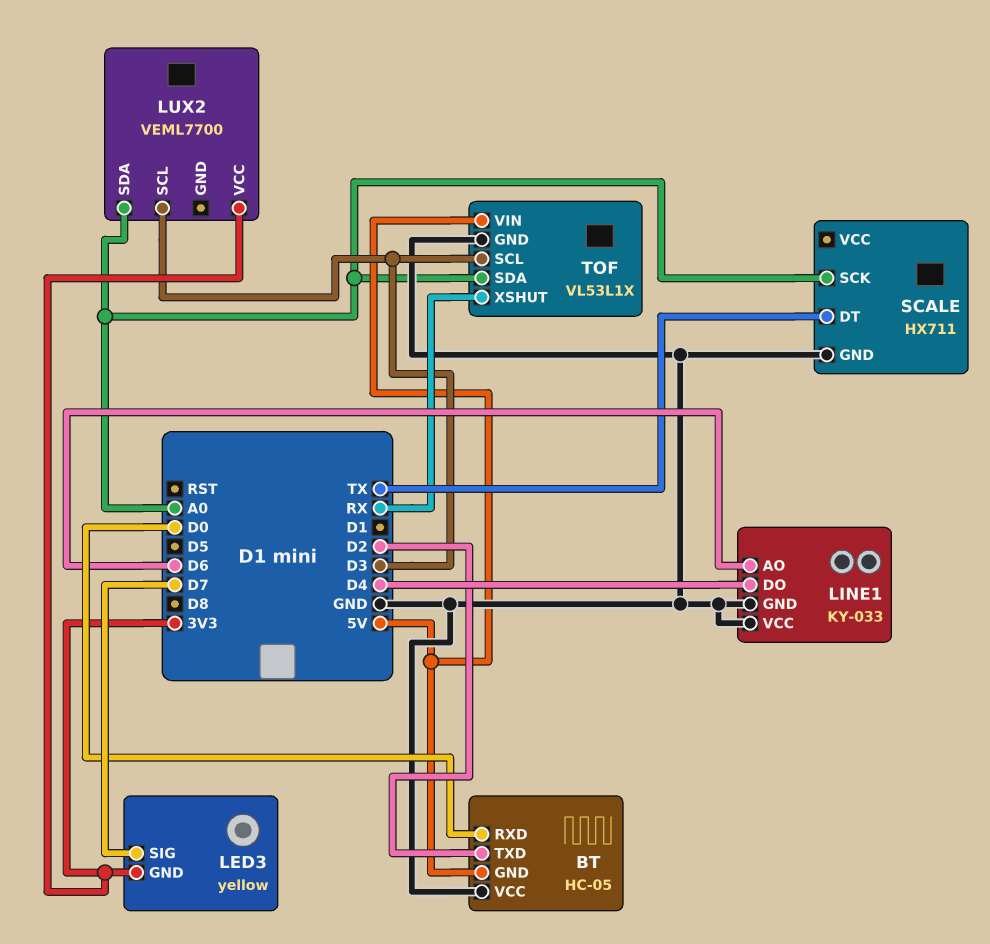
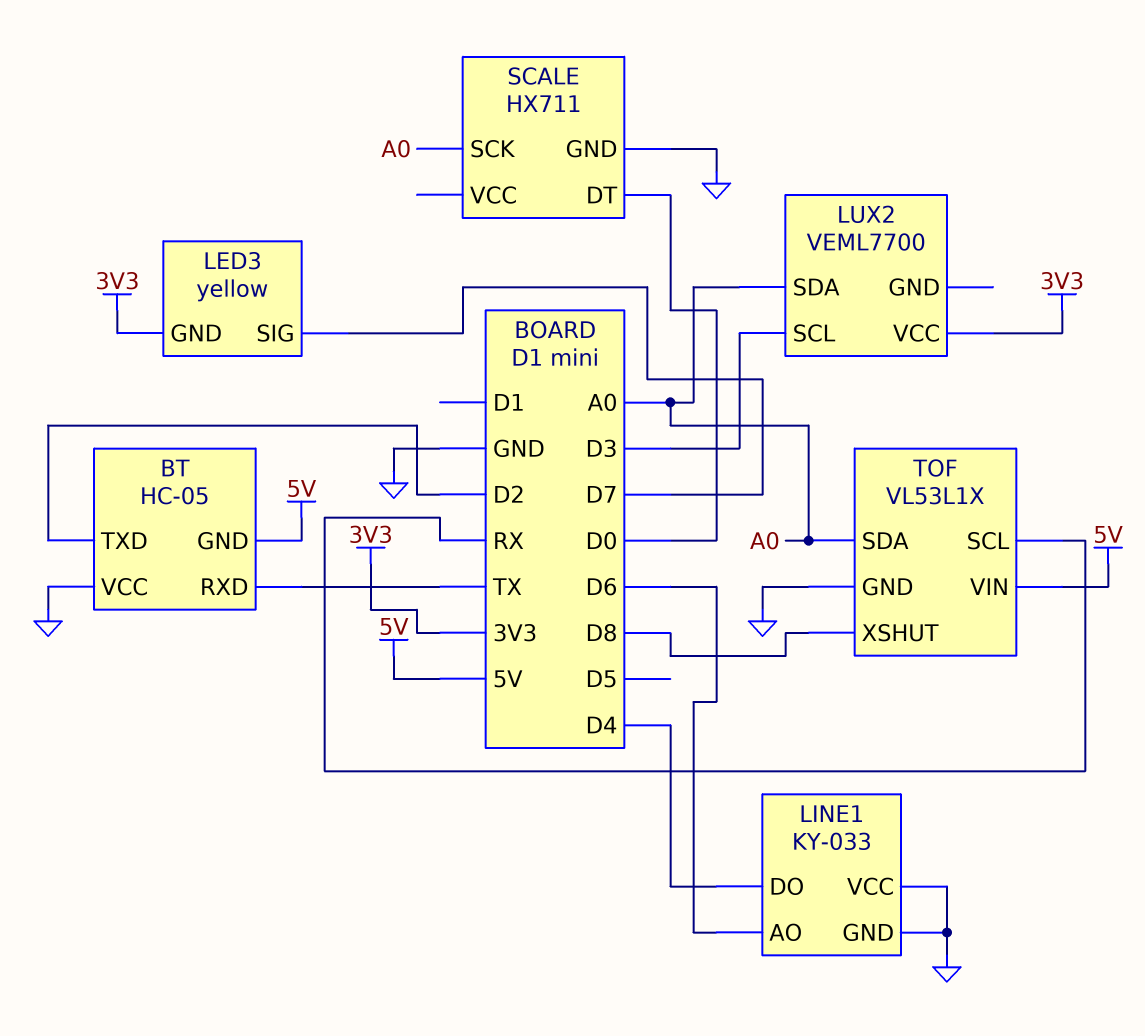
BT pin RXD: D0 -> TX
SCALE pin DT: TX -> D0
TOF pin SCL: D3 -> RX
TOF pin XSHUT: RX -> D8

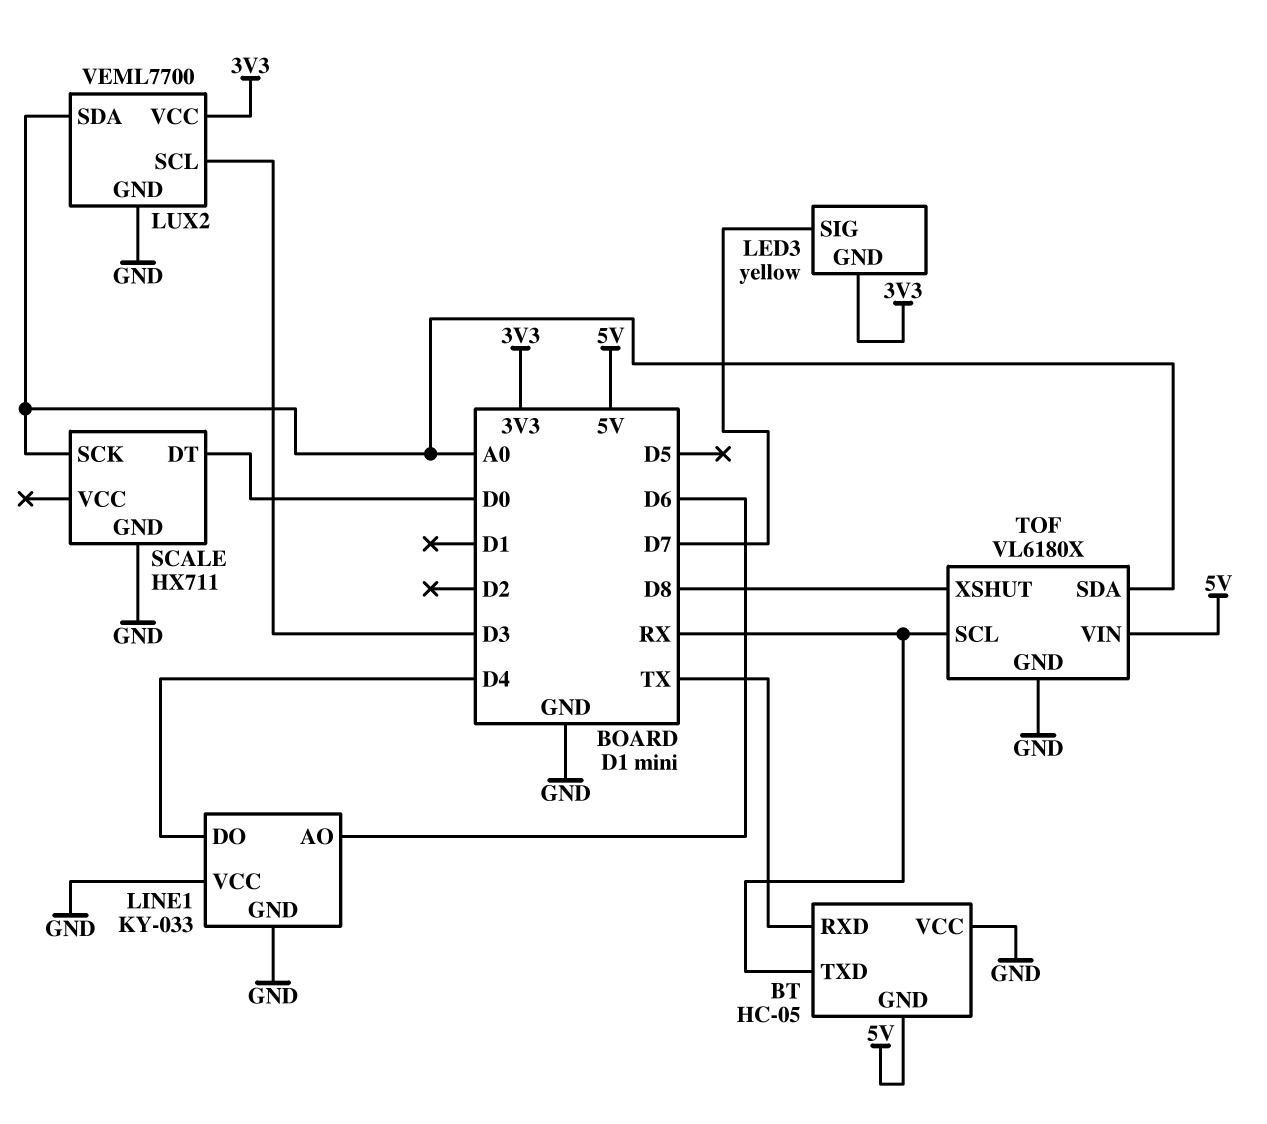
BT pin TXD: D2 -> RX
LUX2 pin GND: none -> GND
TOF: VL53L1X -> VL6180X

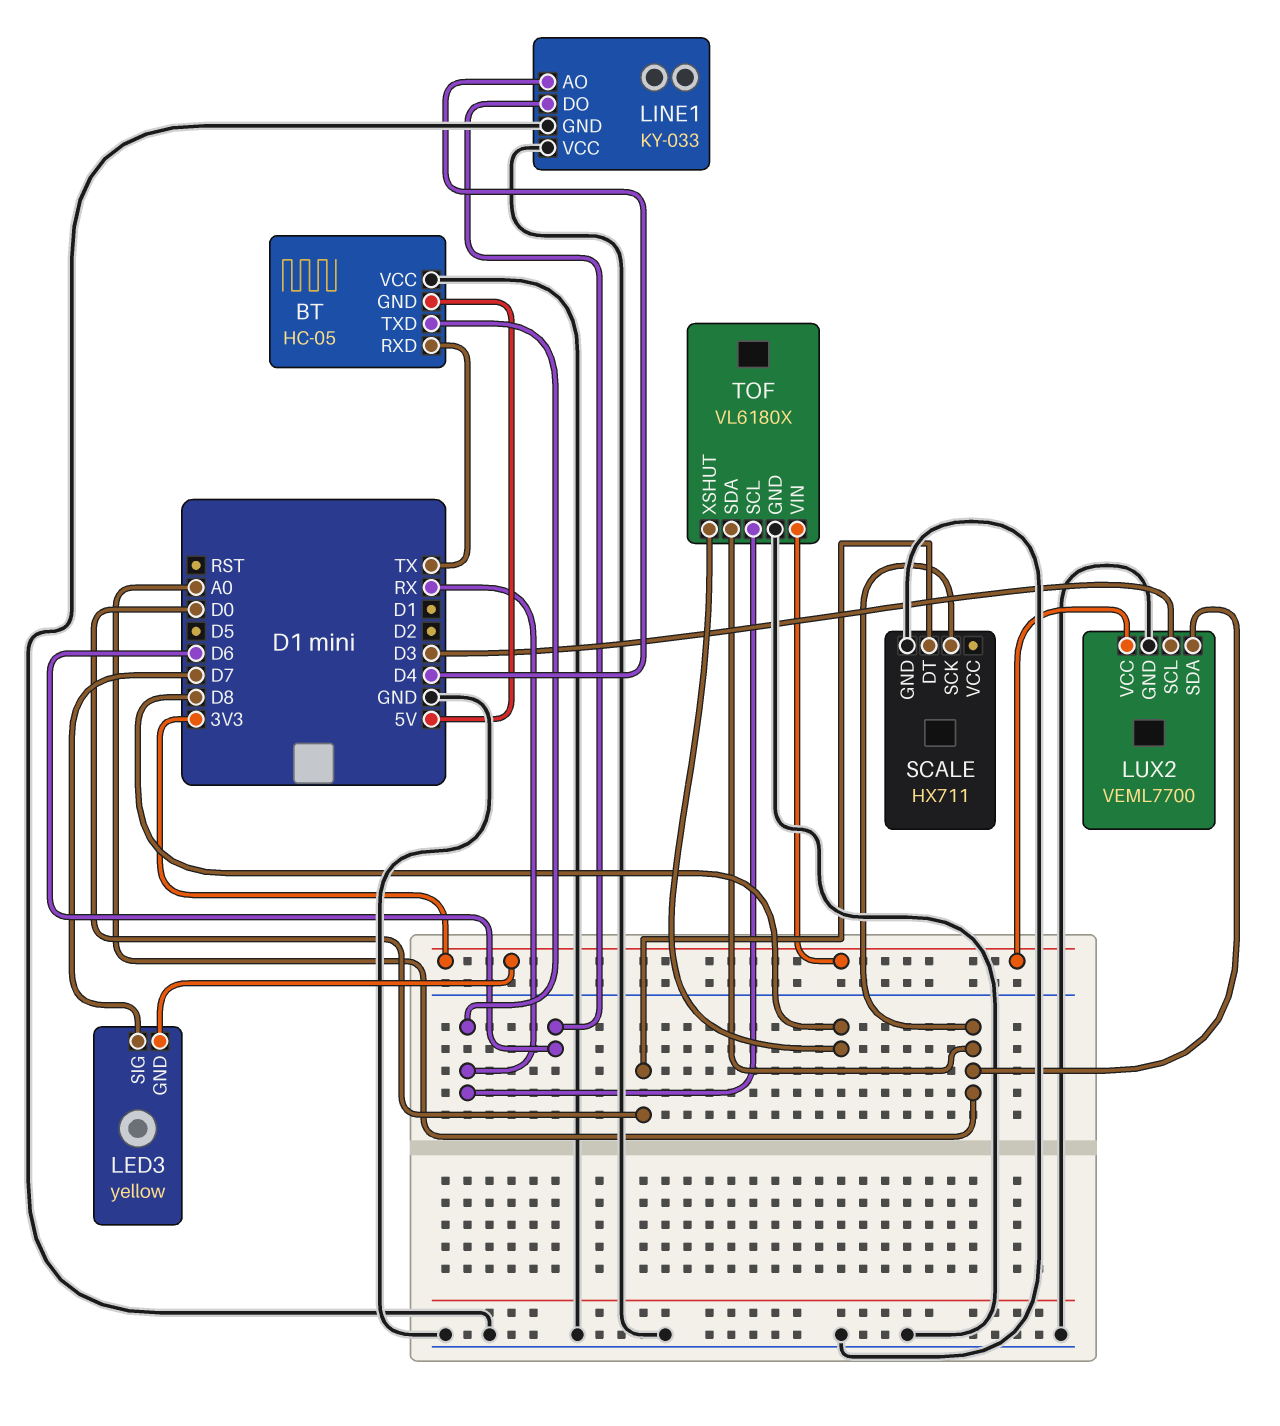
LINE1 pin AO: D6 -> D4
LINE1 pin DO: D4 -> D6
TOF pin VIN: 5V -> 3V3

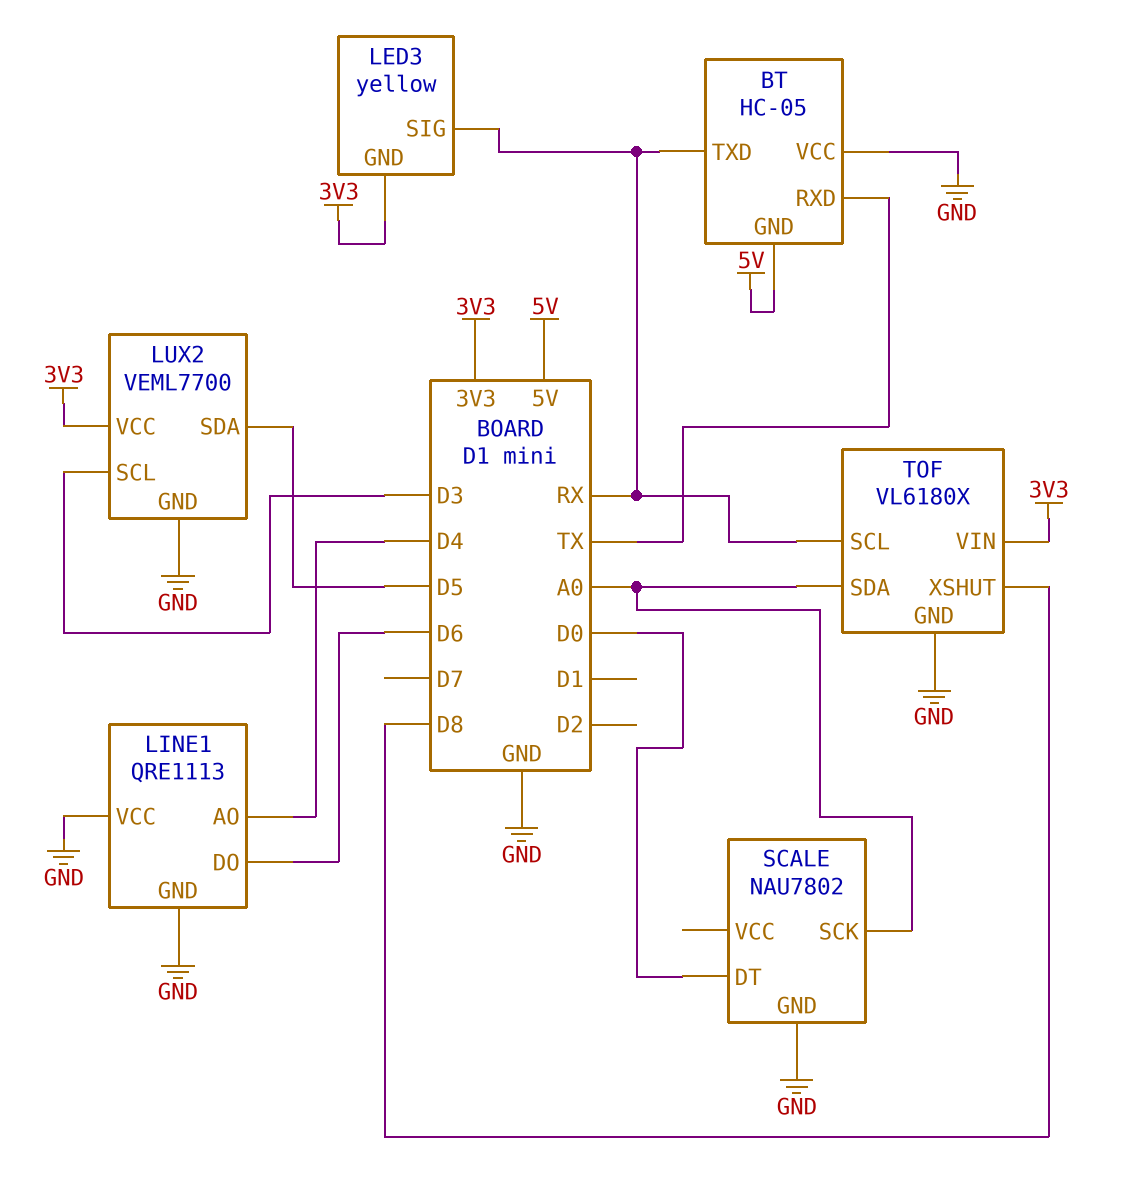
LED3 pin SIG: D7 -> RX
LINE1: KY-033 -> QRE1113
LUX2 pin SDA: A0 -> D5
SCALE: HX711 -> NAU7802

